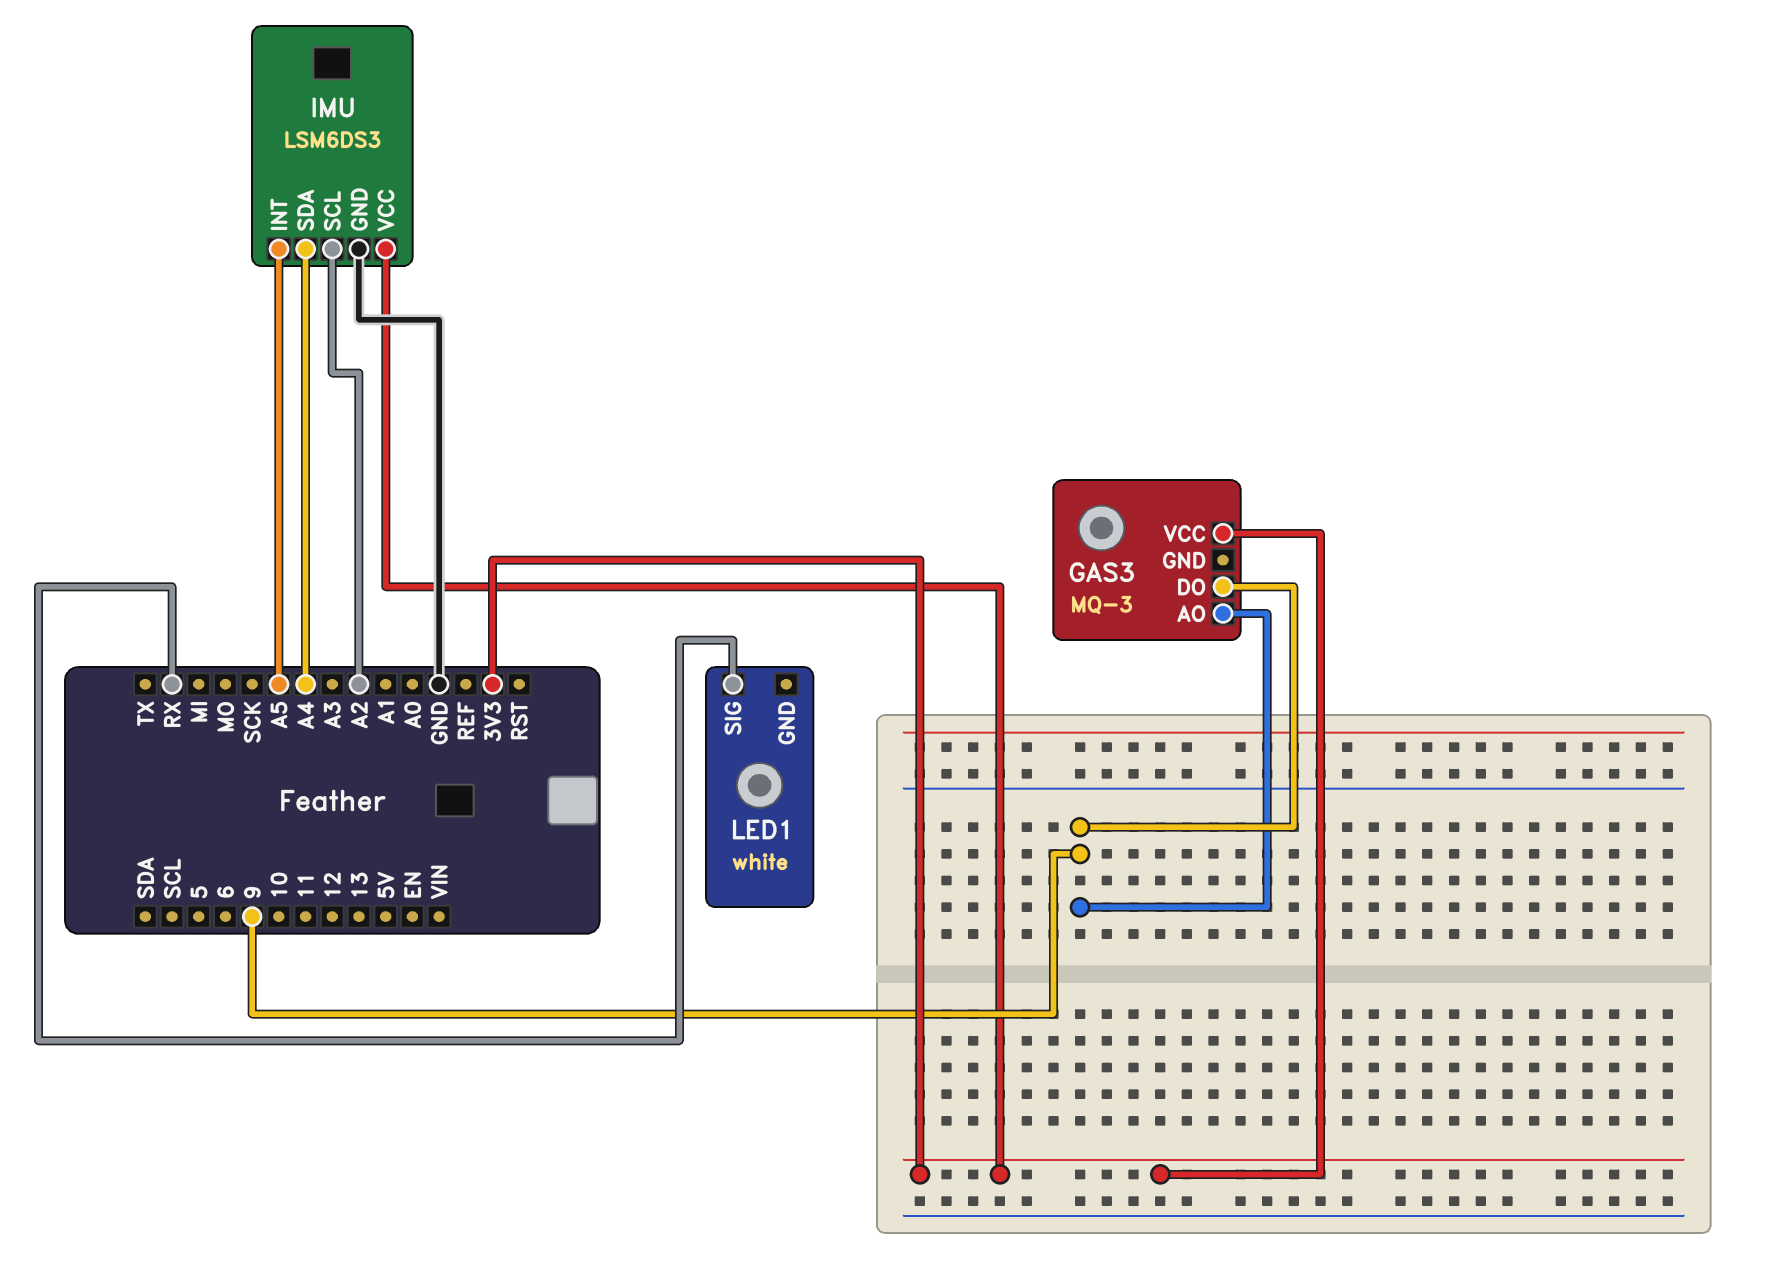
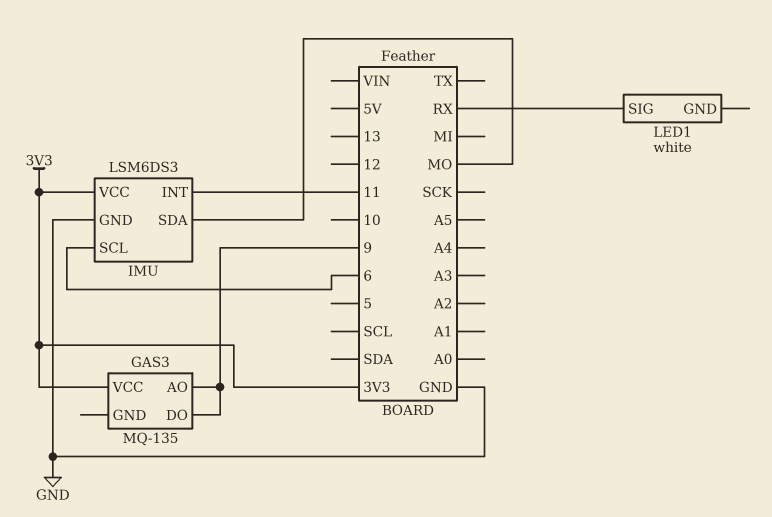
GAS3: MQ-3 -> MQ-135
IMU pin INT: A5 -> 11
IMU pin SCL: A2 -> 6
IMU pin SDA: A4 -> MO

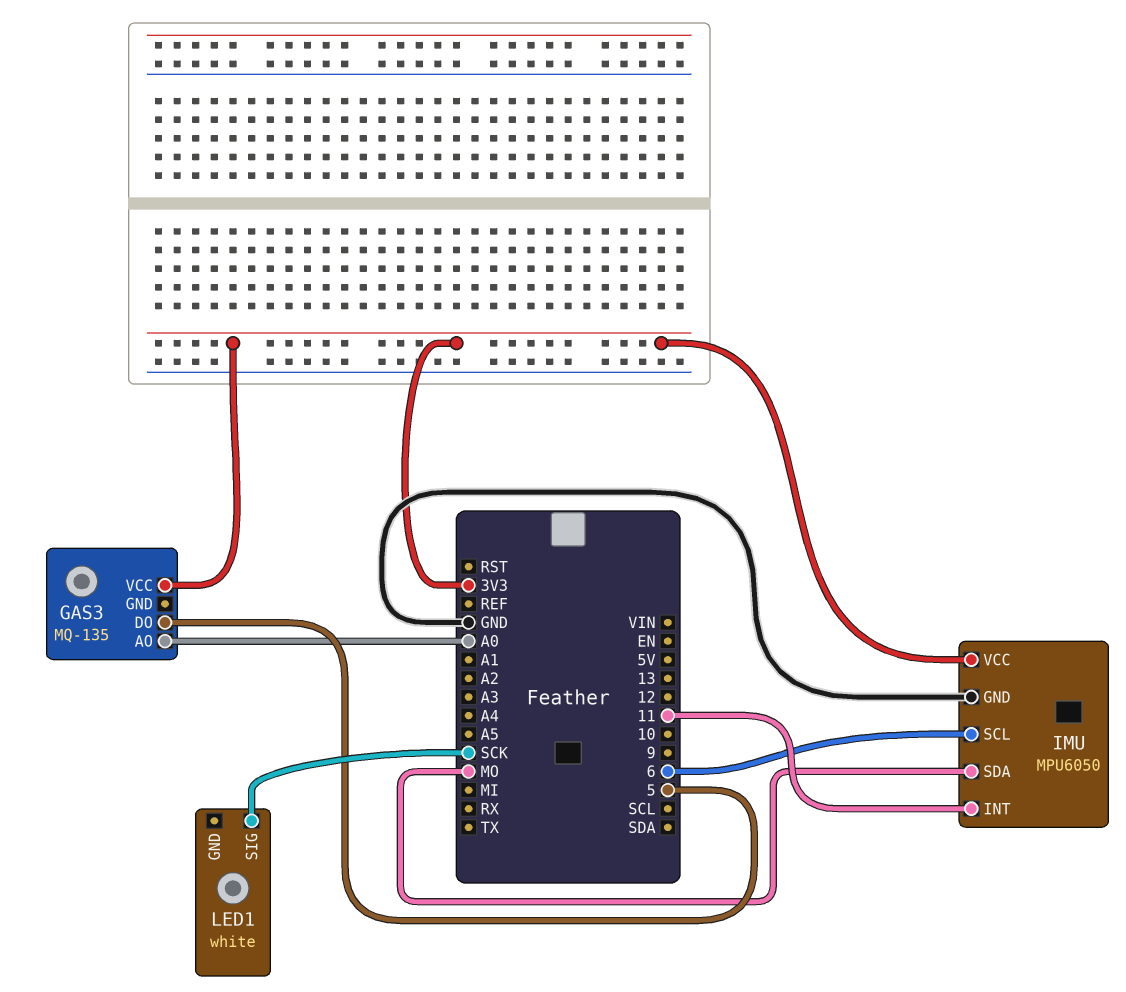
GAS3 pin AO: 9 -> A0
GAS3 pin DO: 9 -> 5
IMU: LSM6DS3 -> MPU6050
LED1 pin SIG: RX -> SCK

